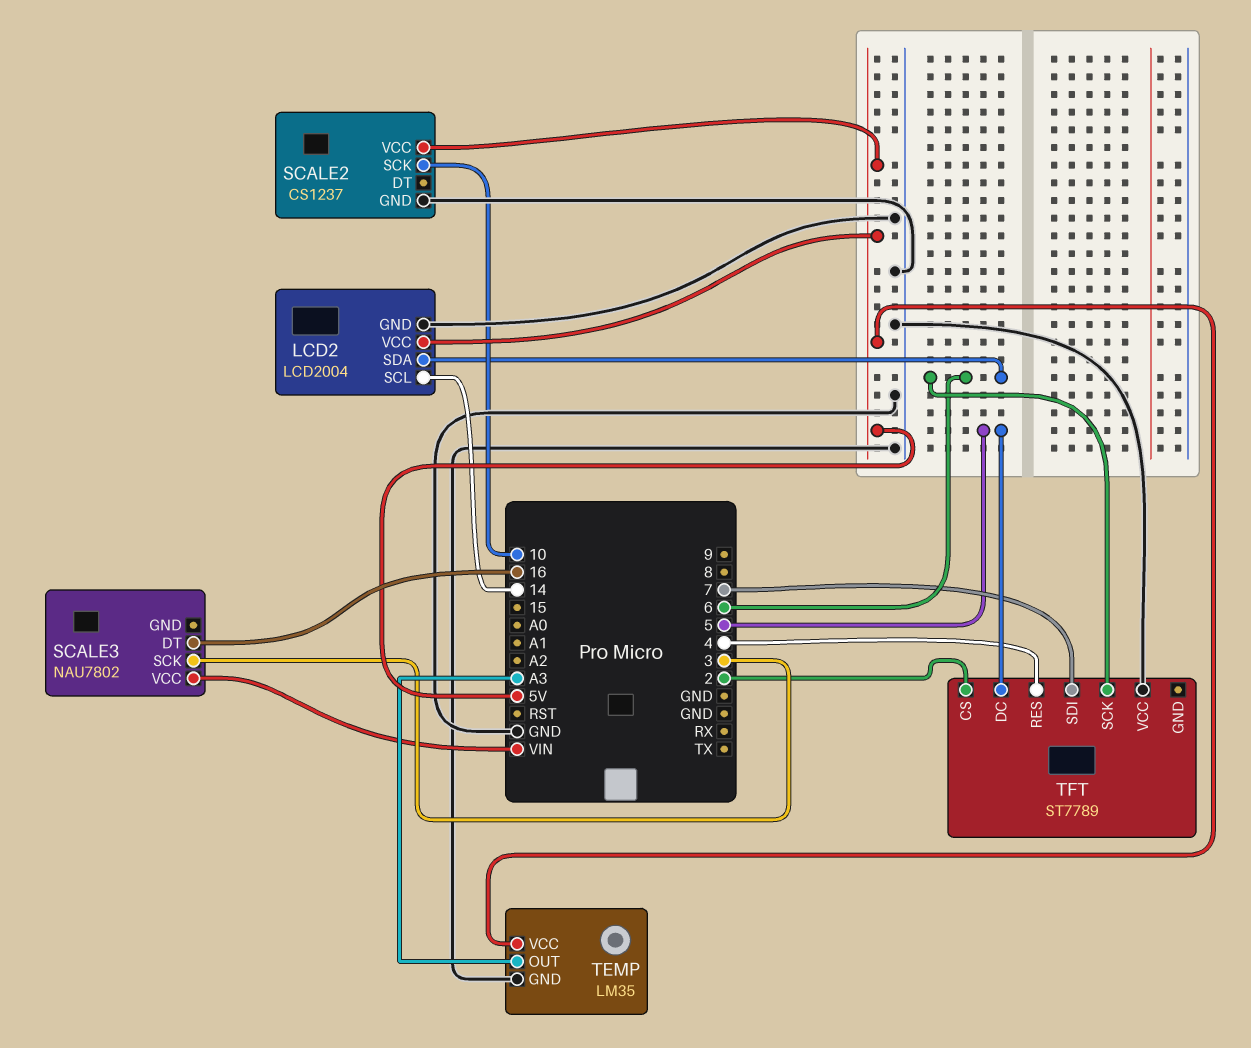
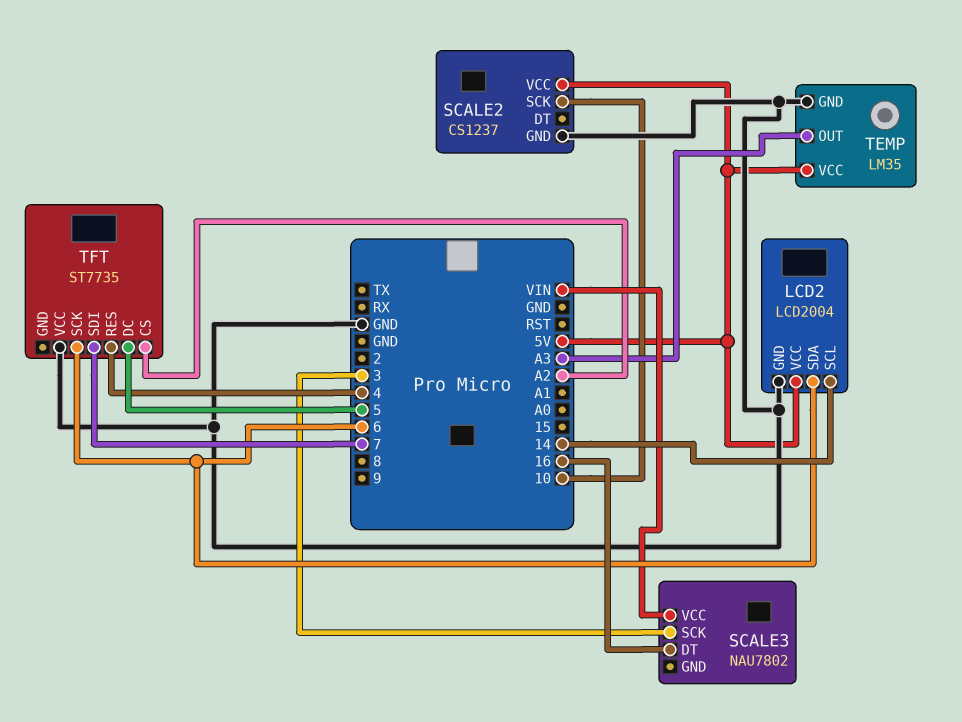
TFT: ST7789 -> ST7735
TFT pin CS: 2 -> A2

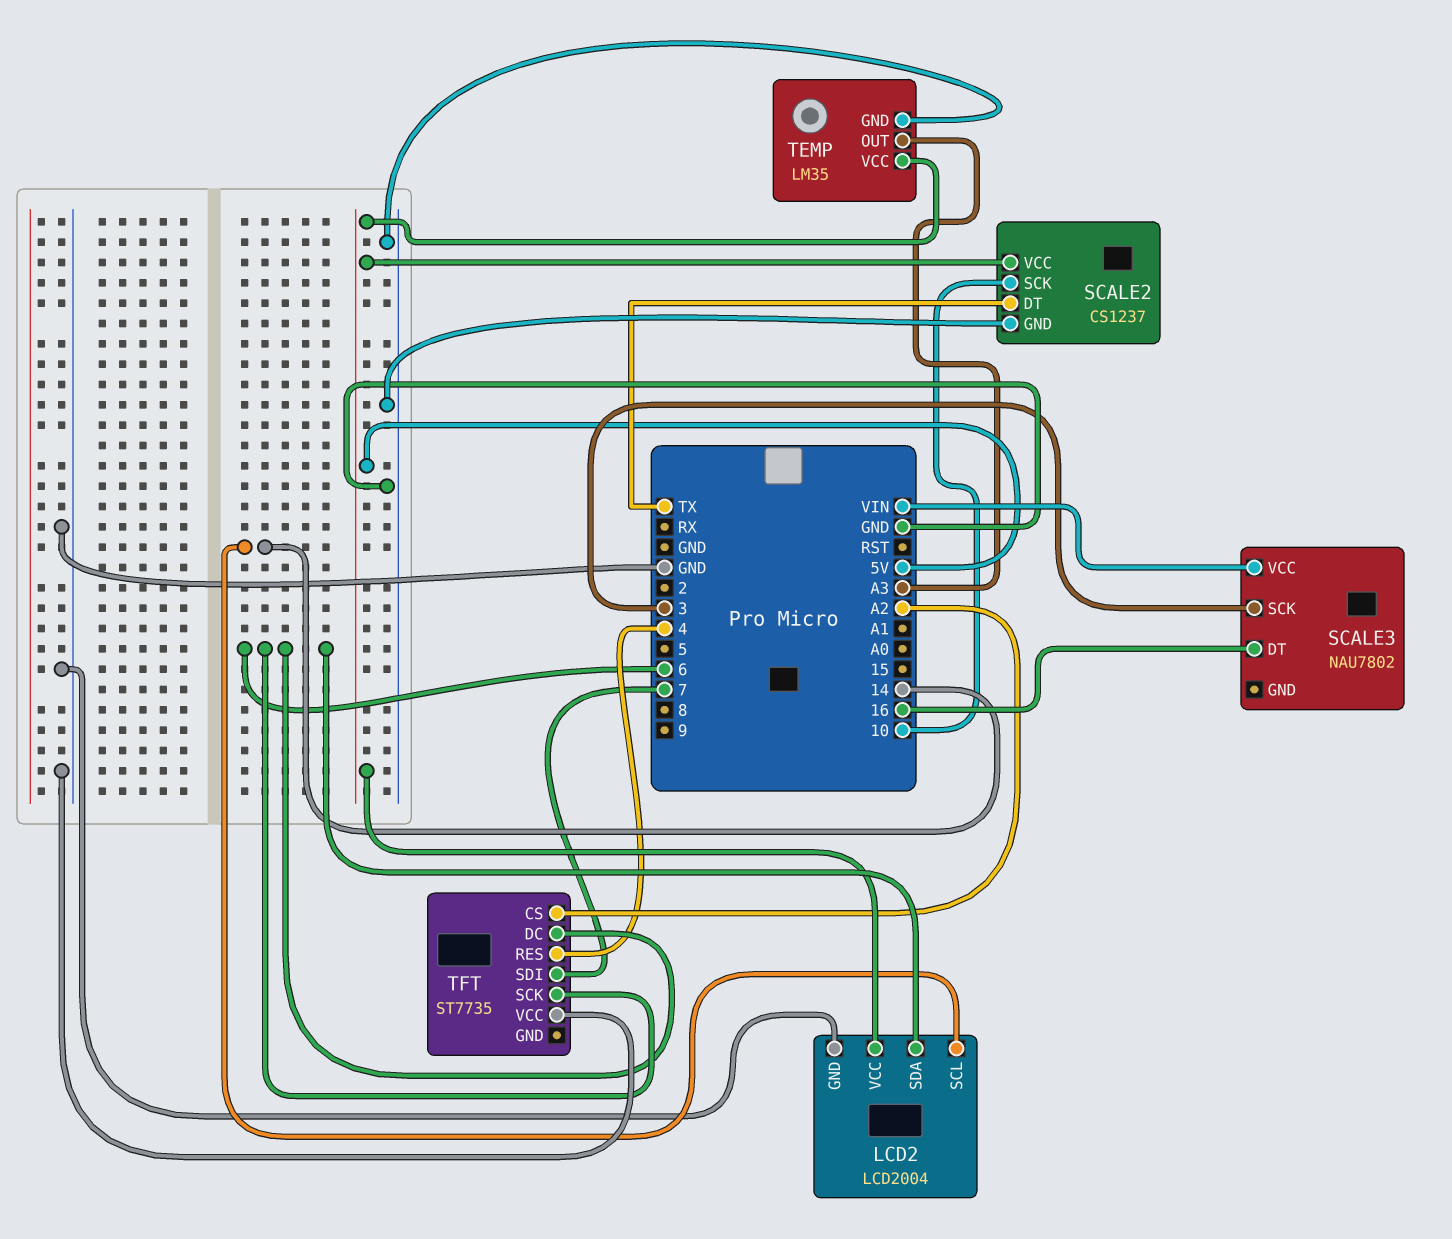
SCALE2 pin DT: none -> TX
TFT pin DC: 5 -> 6

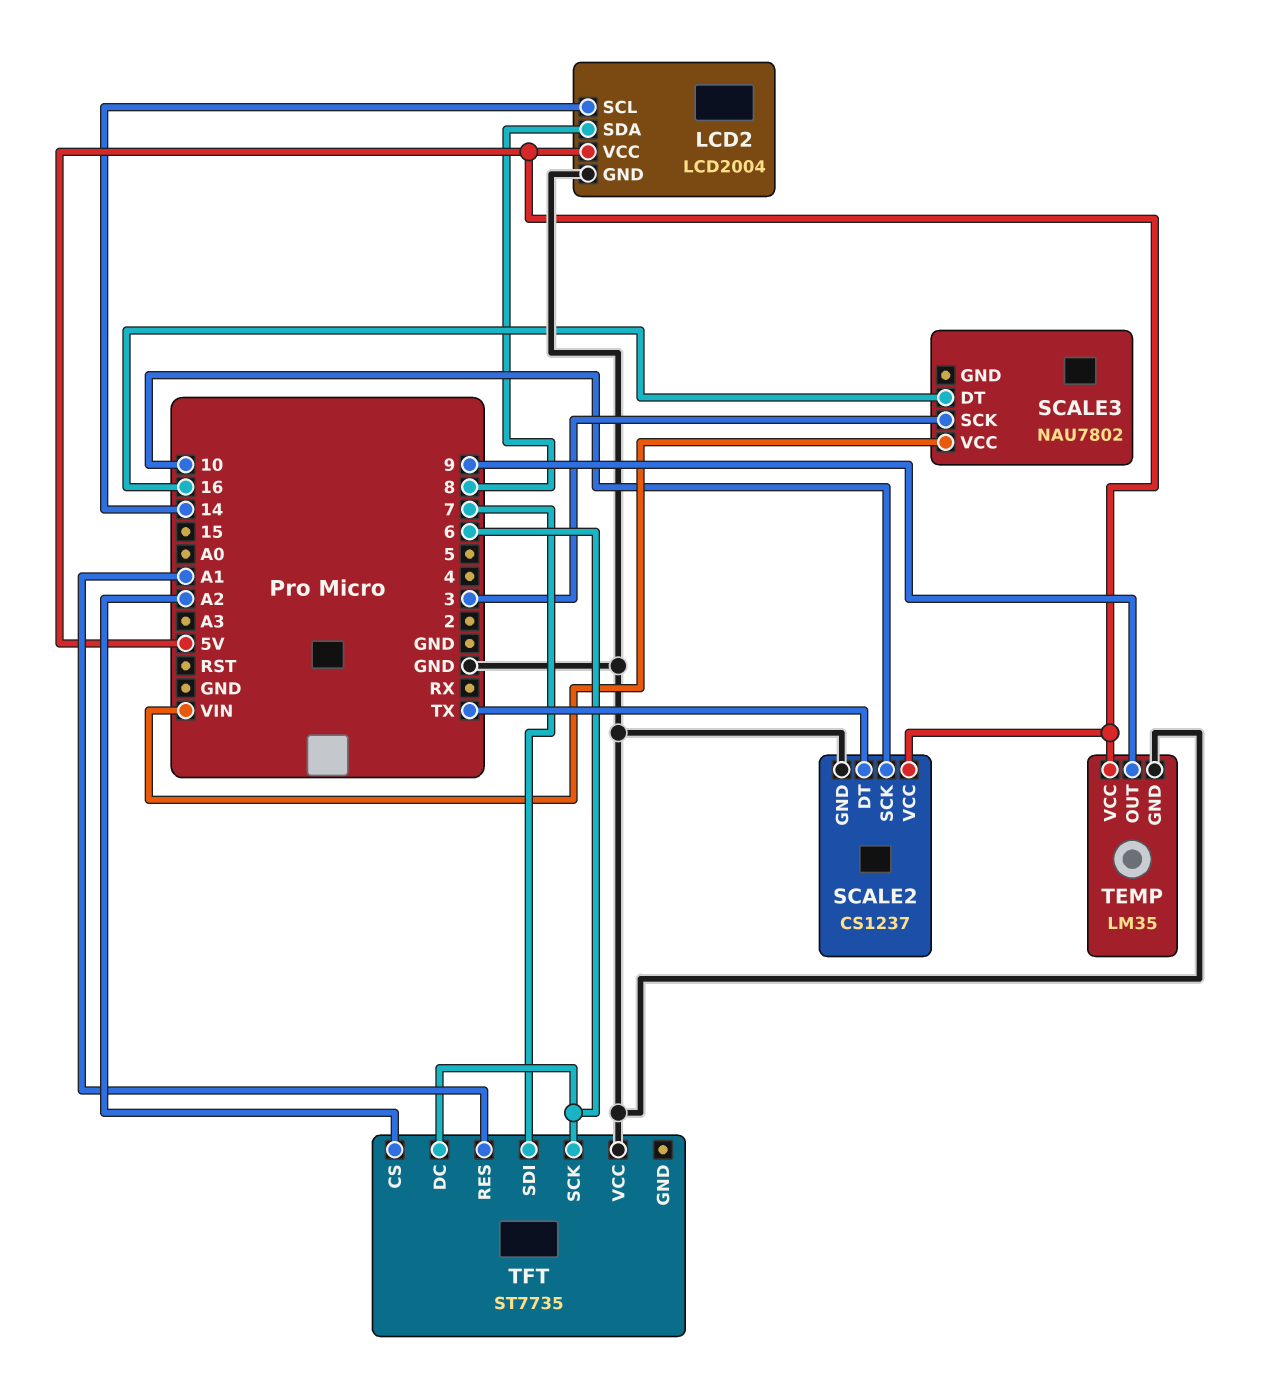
LCD2 pin SDA: 6 -> 8
TEMP pin OUT: A3 -> 9
TFT pin RES: 4 -> A1

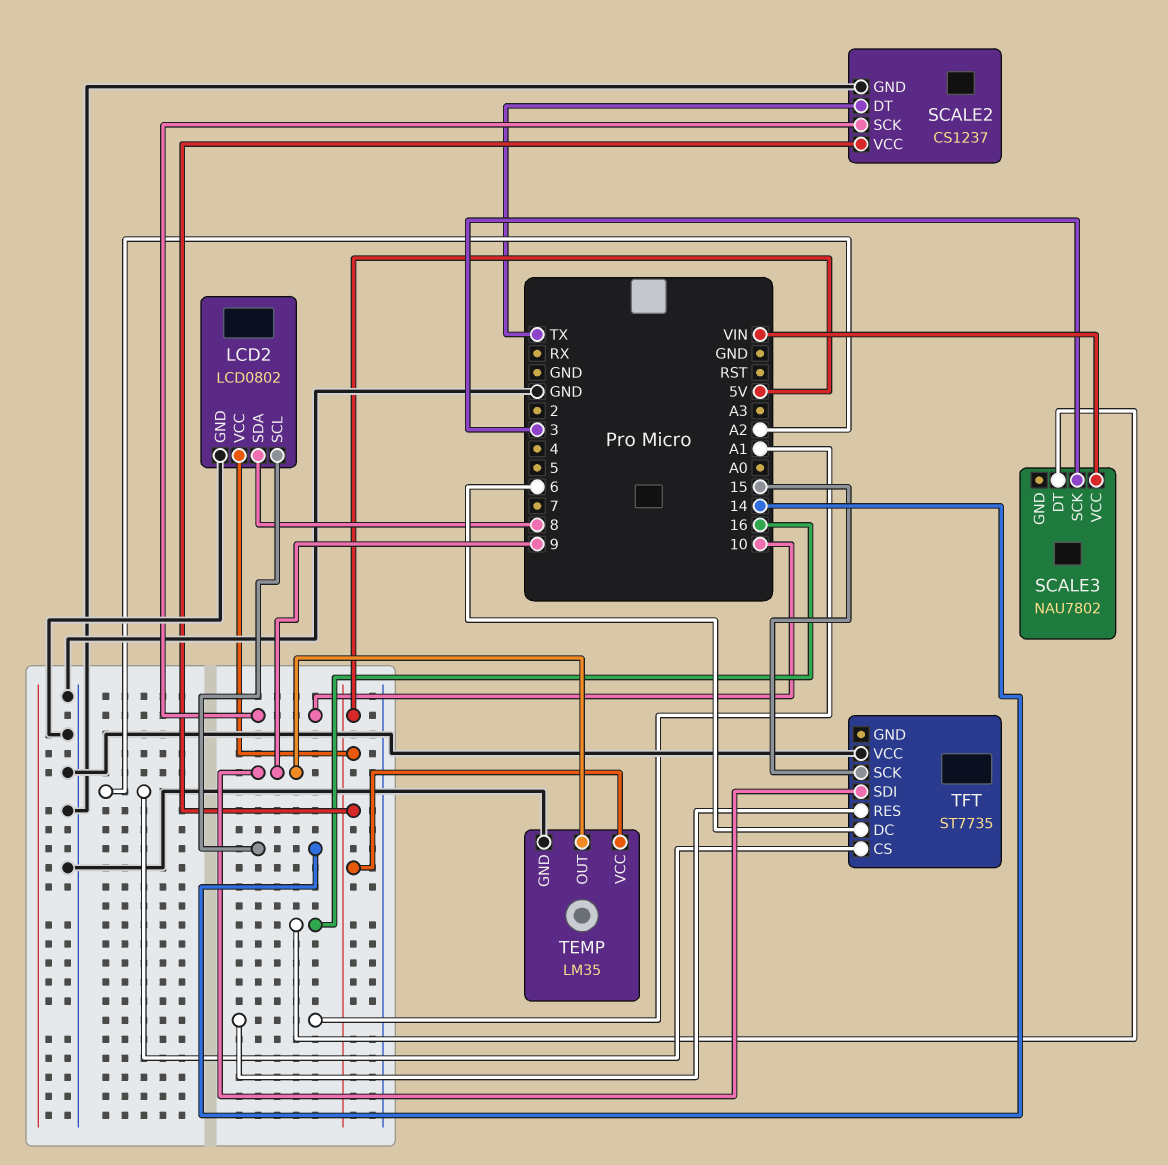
LCD2: LCD2004 -> LCD0802
TFT pin SCK: 6 -> 15
TFT pin SDI: 7 -> 9

